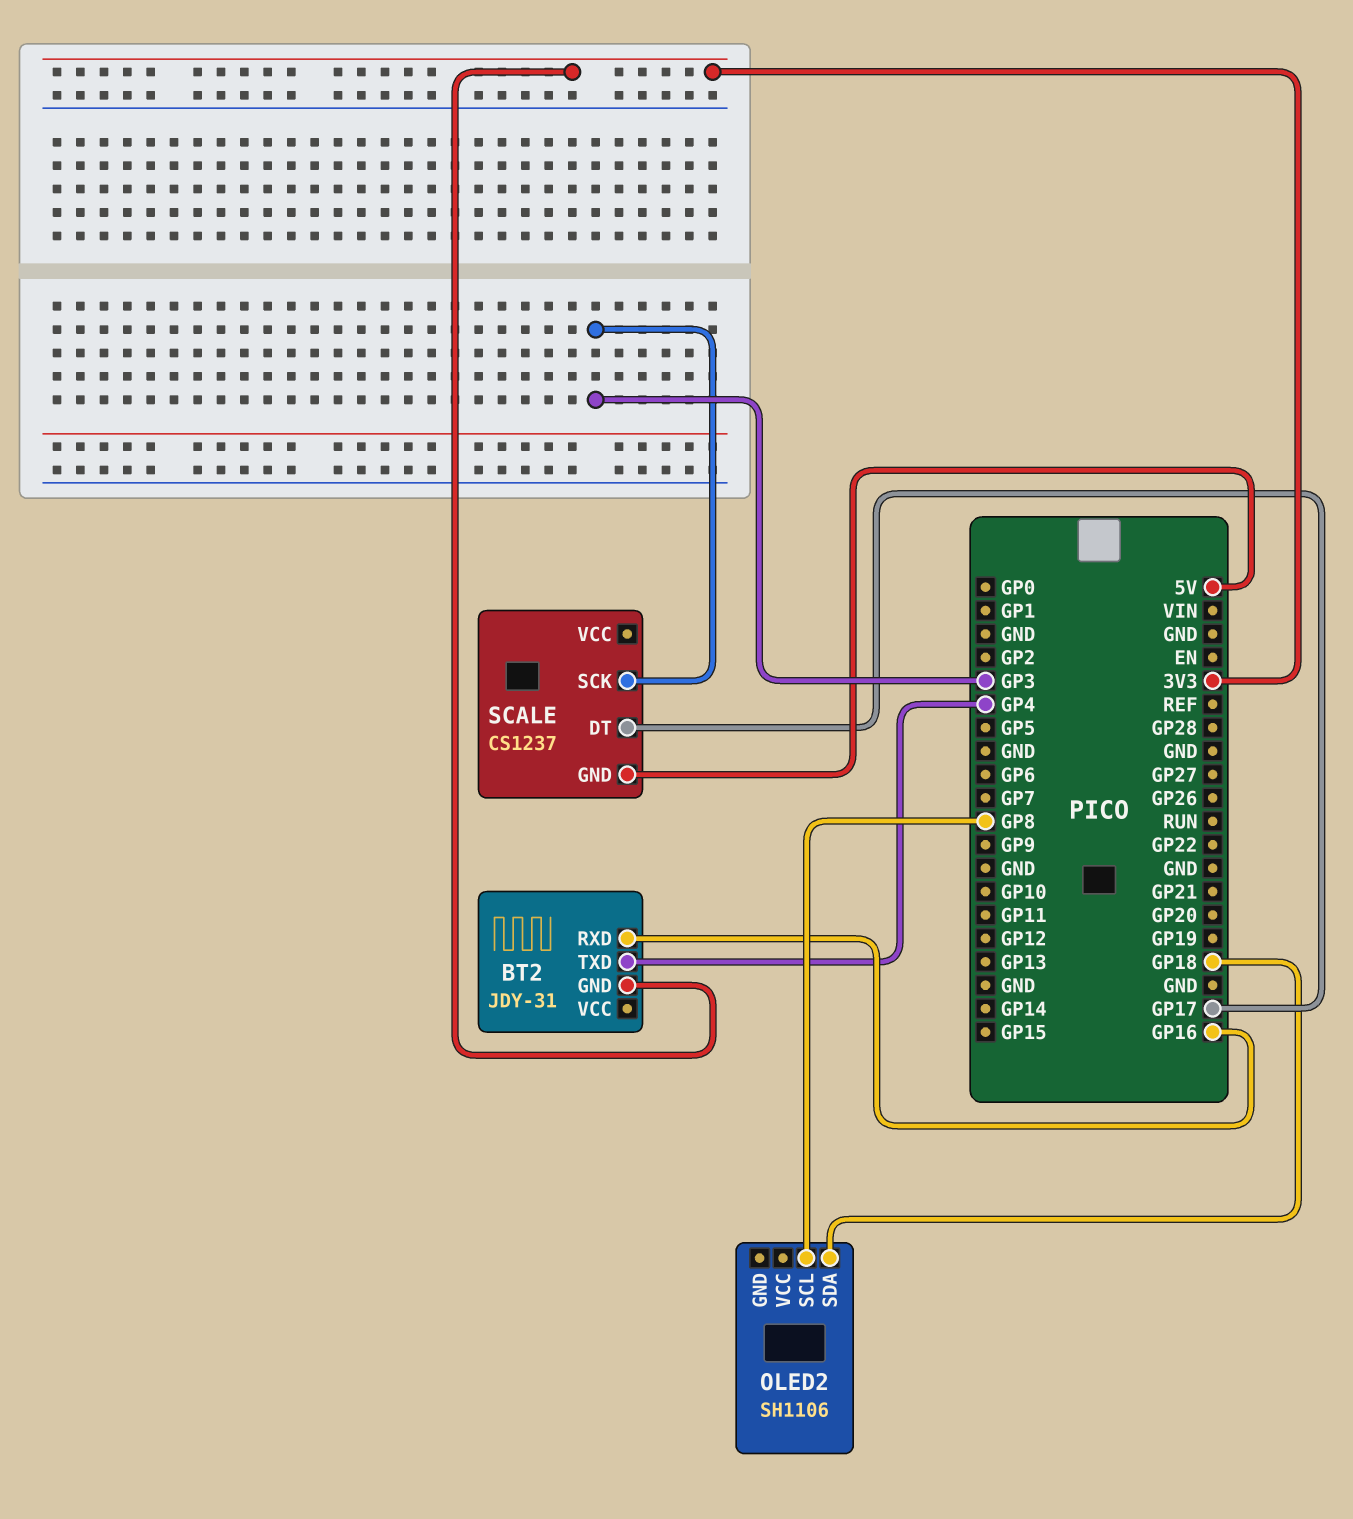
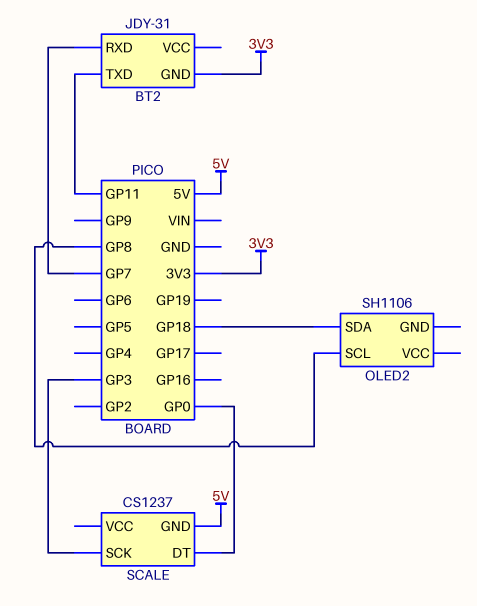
BT2 pin RXD: GP16 -> GP7
BT2 pin TXD: GP4 -> GP11
SCALE pin DT: GP17 -> GP0

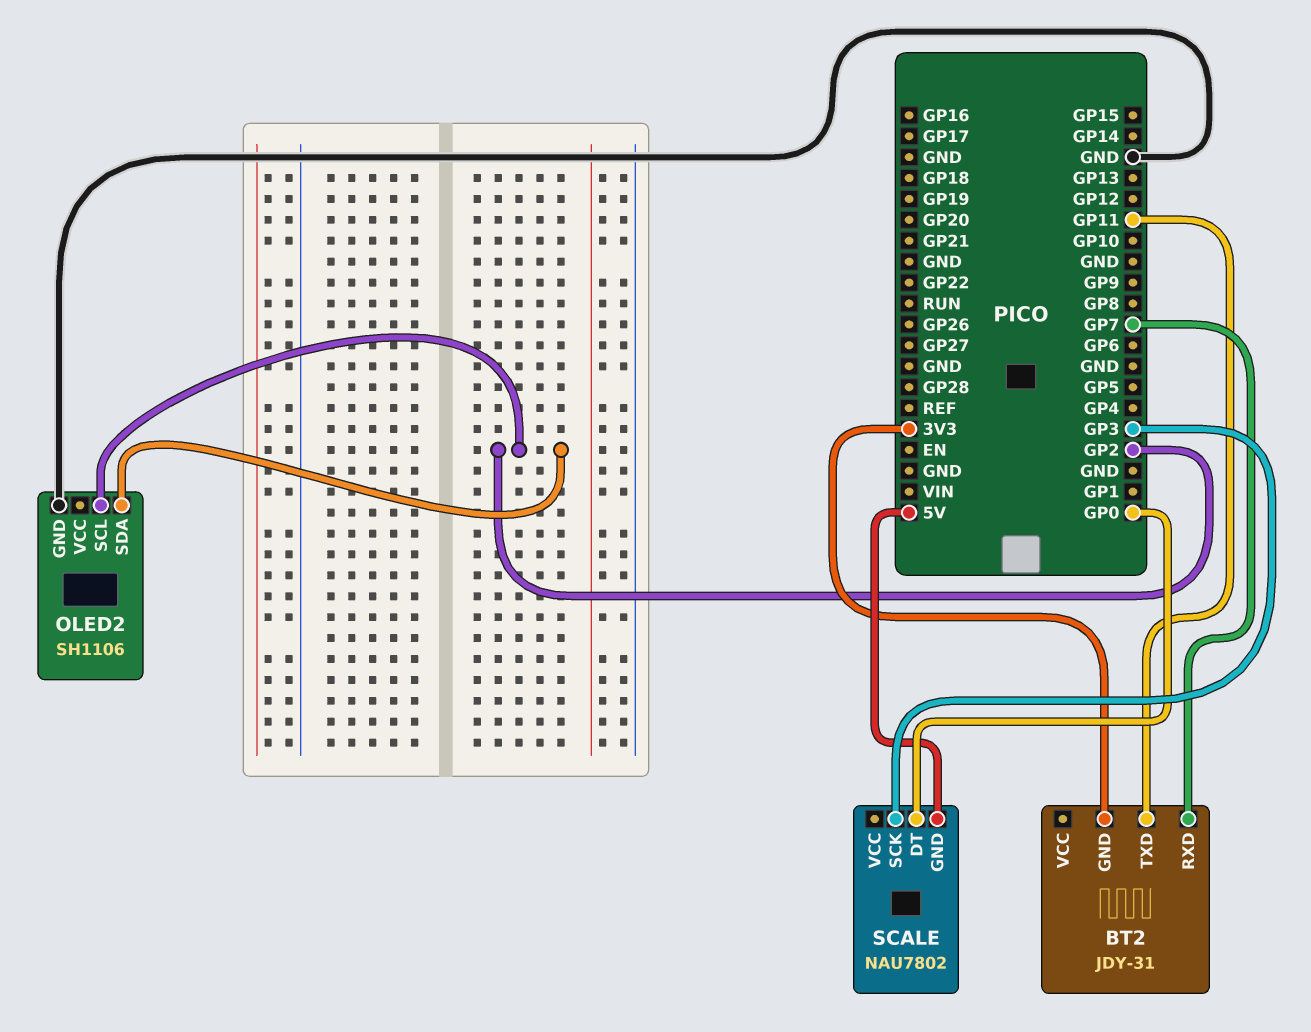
OLED2 pin GND: none -> GND
OLED2 pin SCL: GP8 -> GP2
OLED2 pin SDA: GP18 -> GP2
SCALE: CS1237 -> NAU7802

